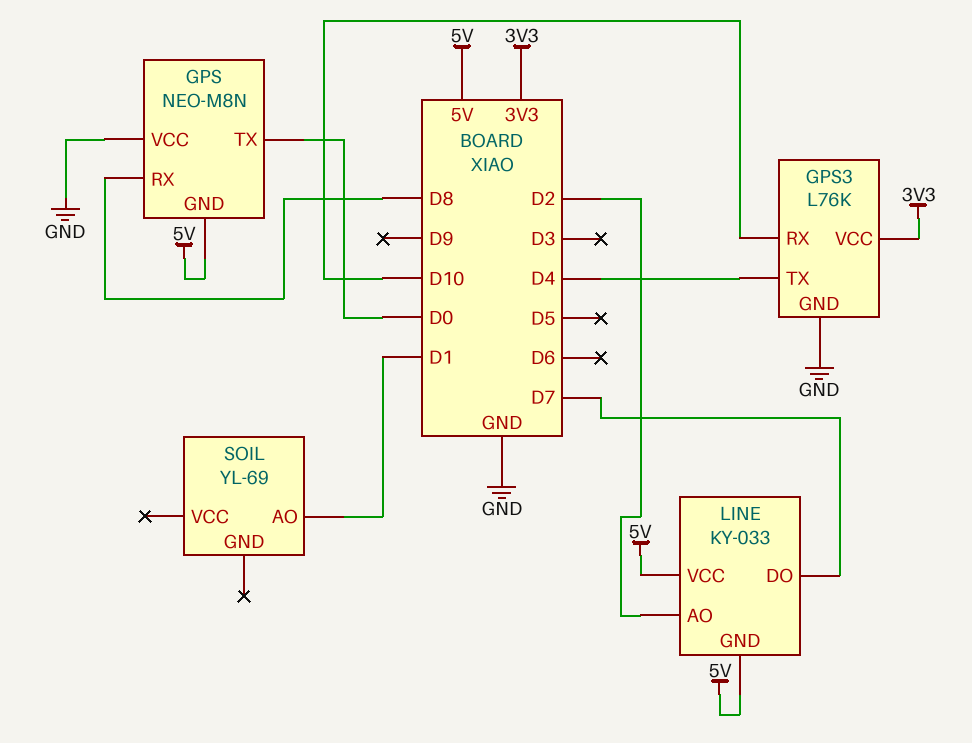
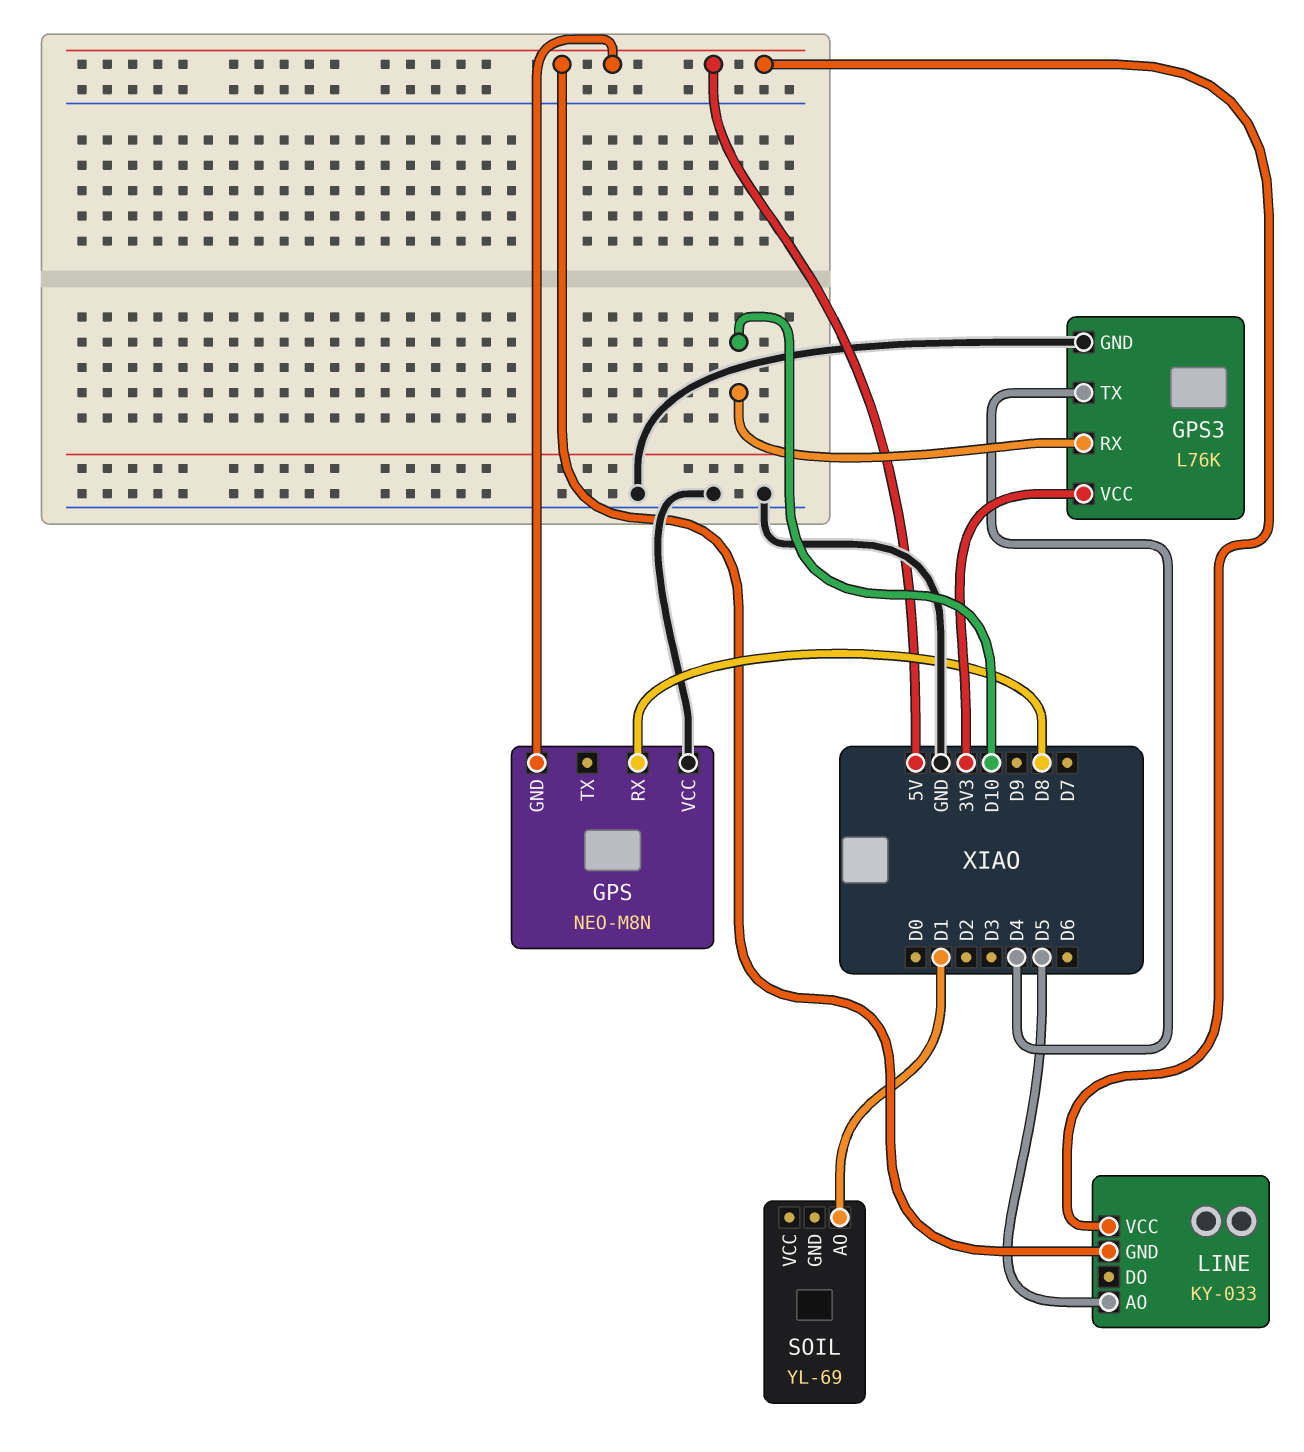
GPS pin TX: D0 -> none
LINE pin AO: D2 -> D5
LINE pin DO: D7 -> none

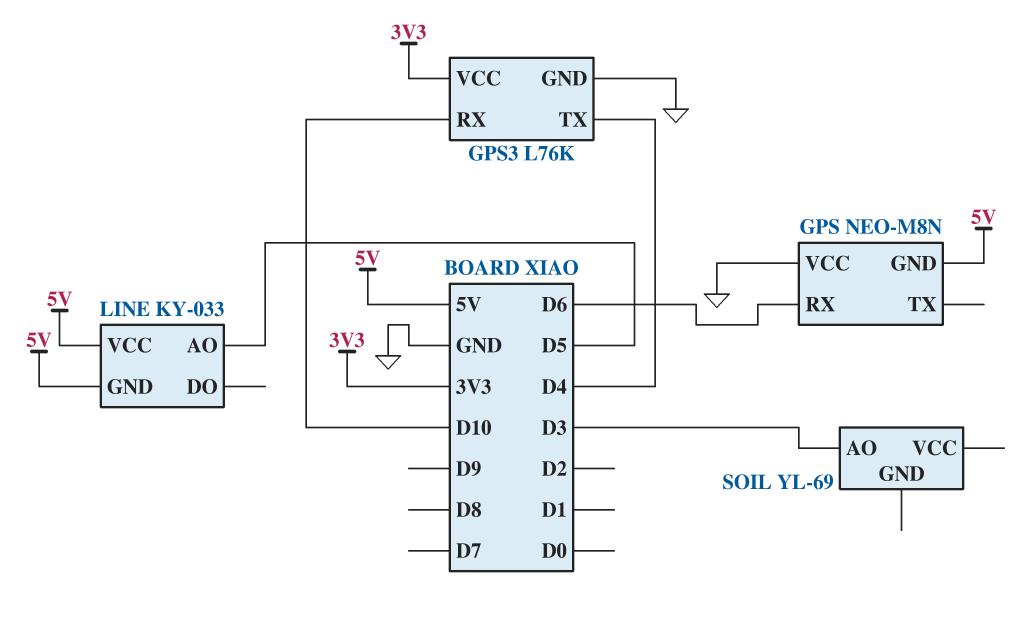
GPS pin RX: D8 -> D6
SOIL pin AO: D1 -> D3

